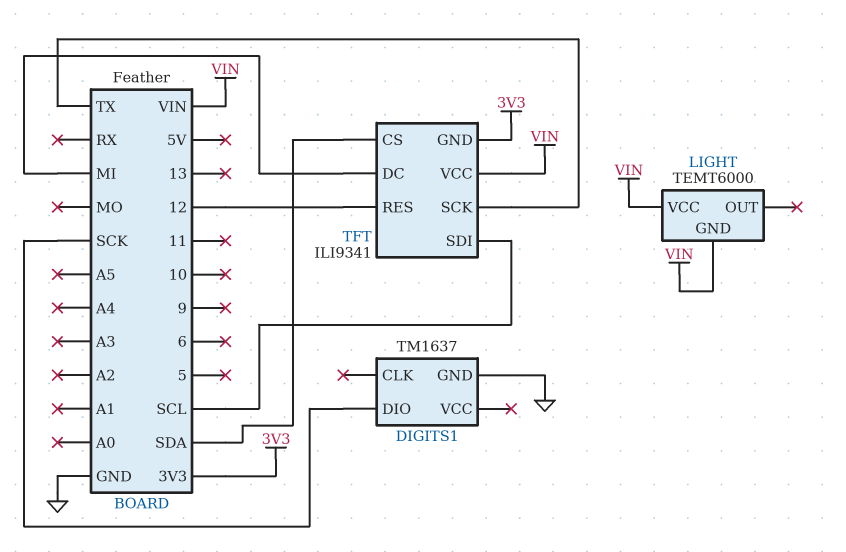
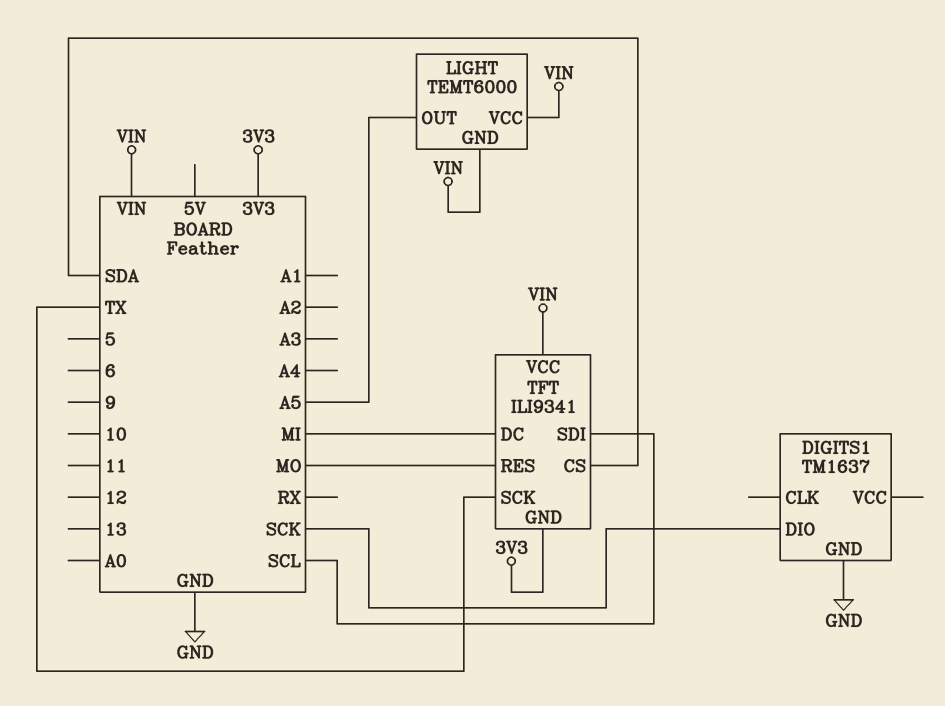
LIGHT pin OUT: none -> A5
TFT pin RES: 12 -> MO

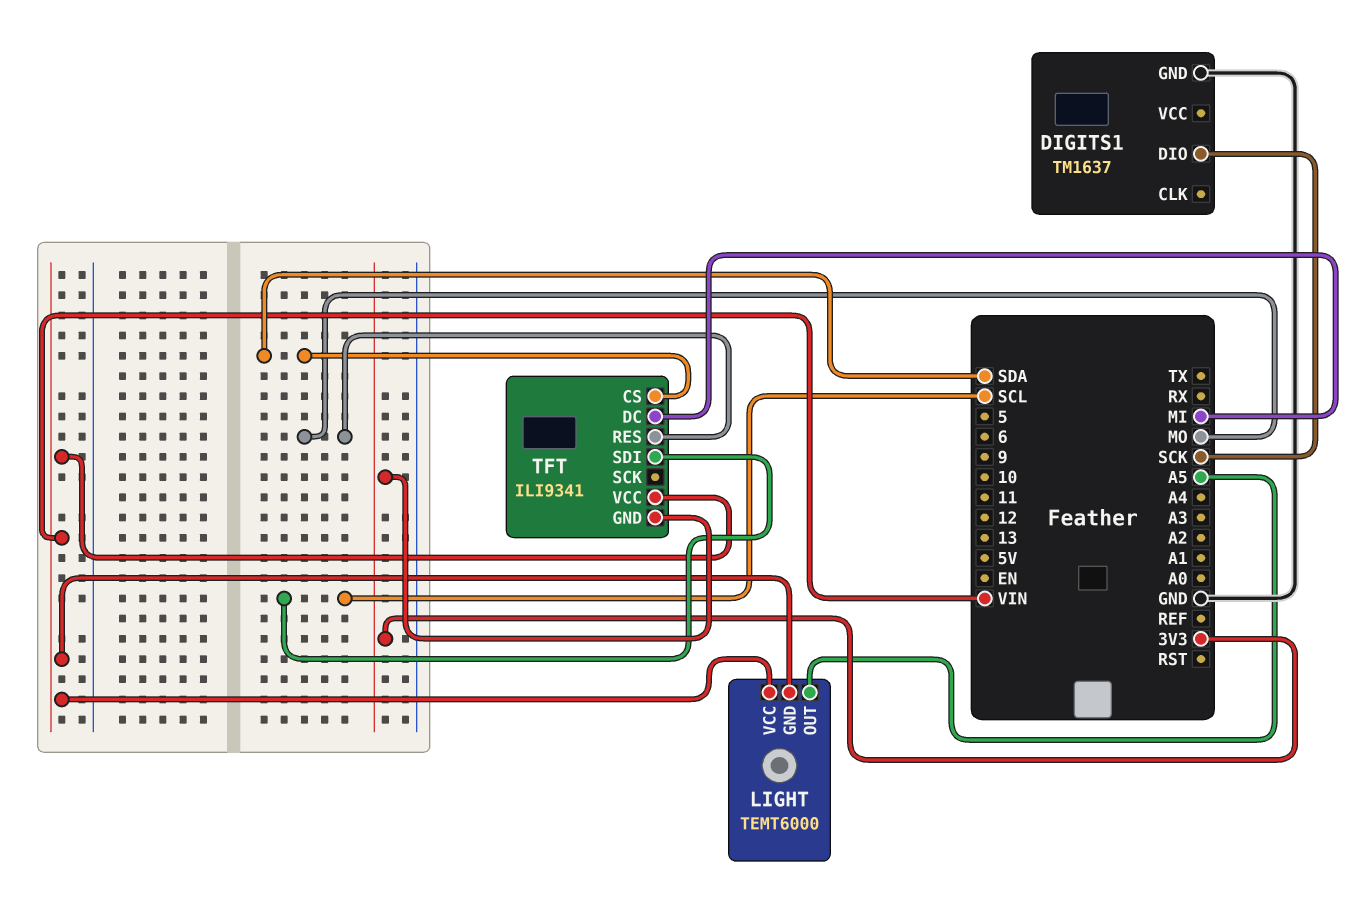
TFT pin SCK: TX -> none

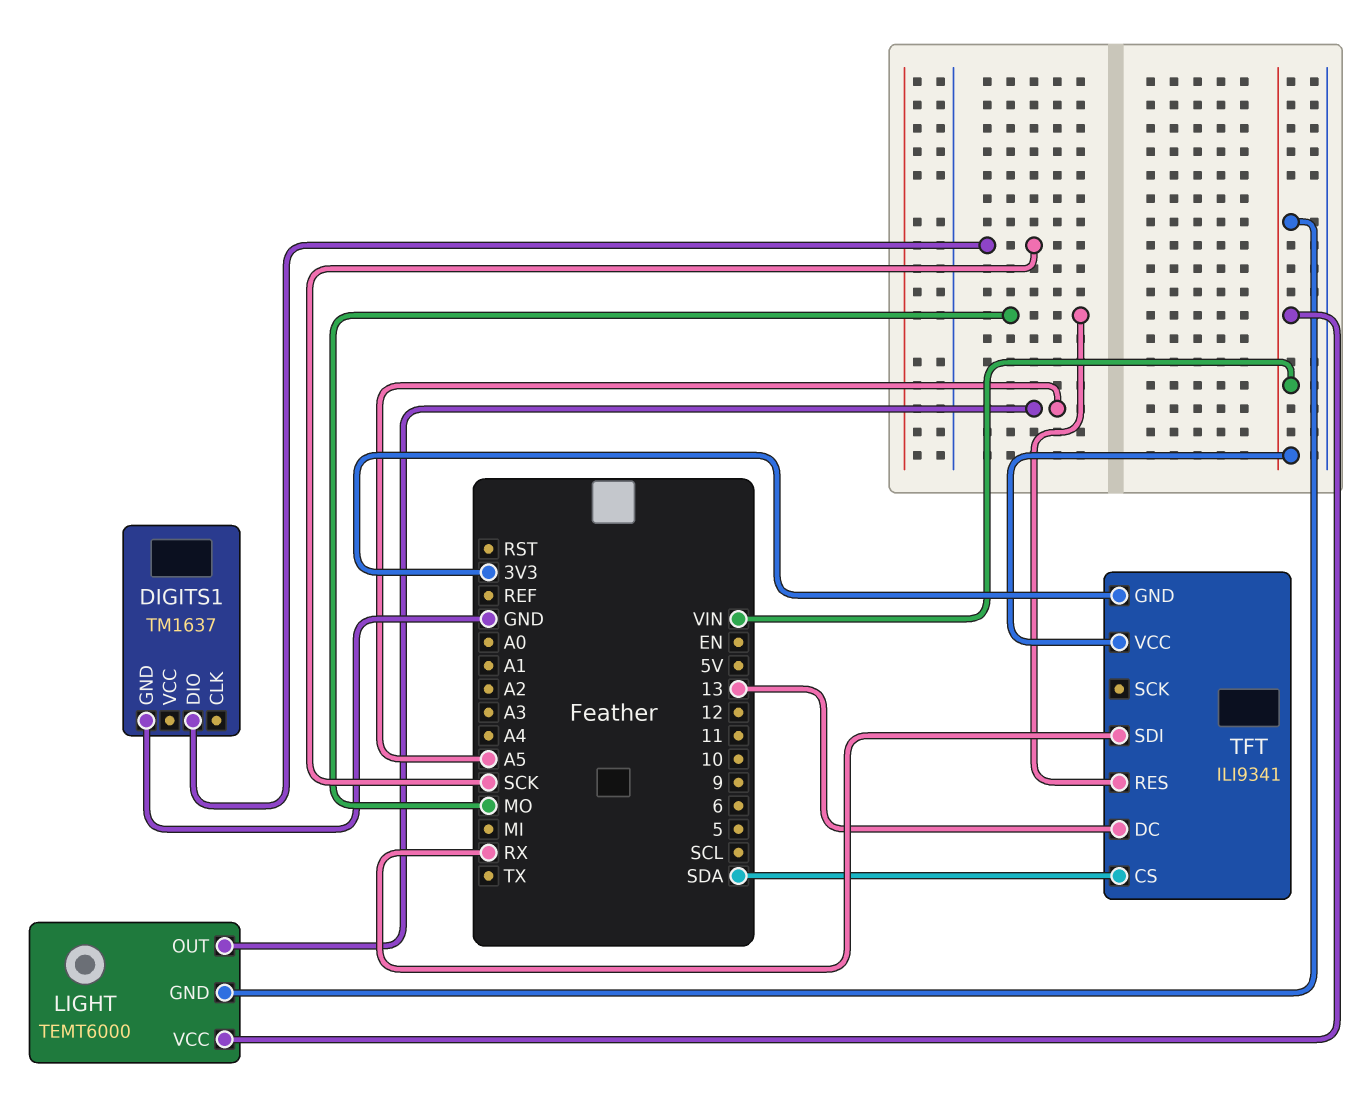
TFT pin DC: MI -> 13
TFT pin SDI: SCL -> RX

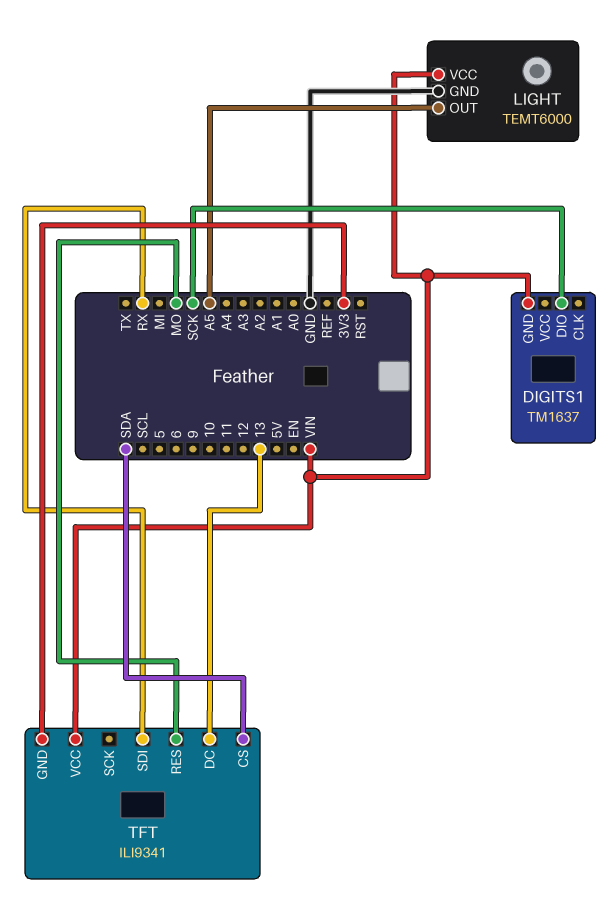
DIGITS1 pin GND: GND -> VIN
LIGHT pin GND: VIN -> GND

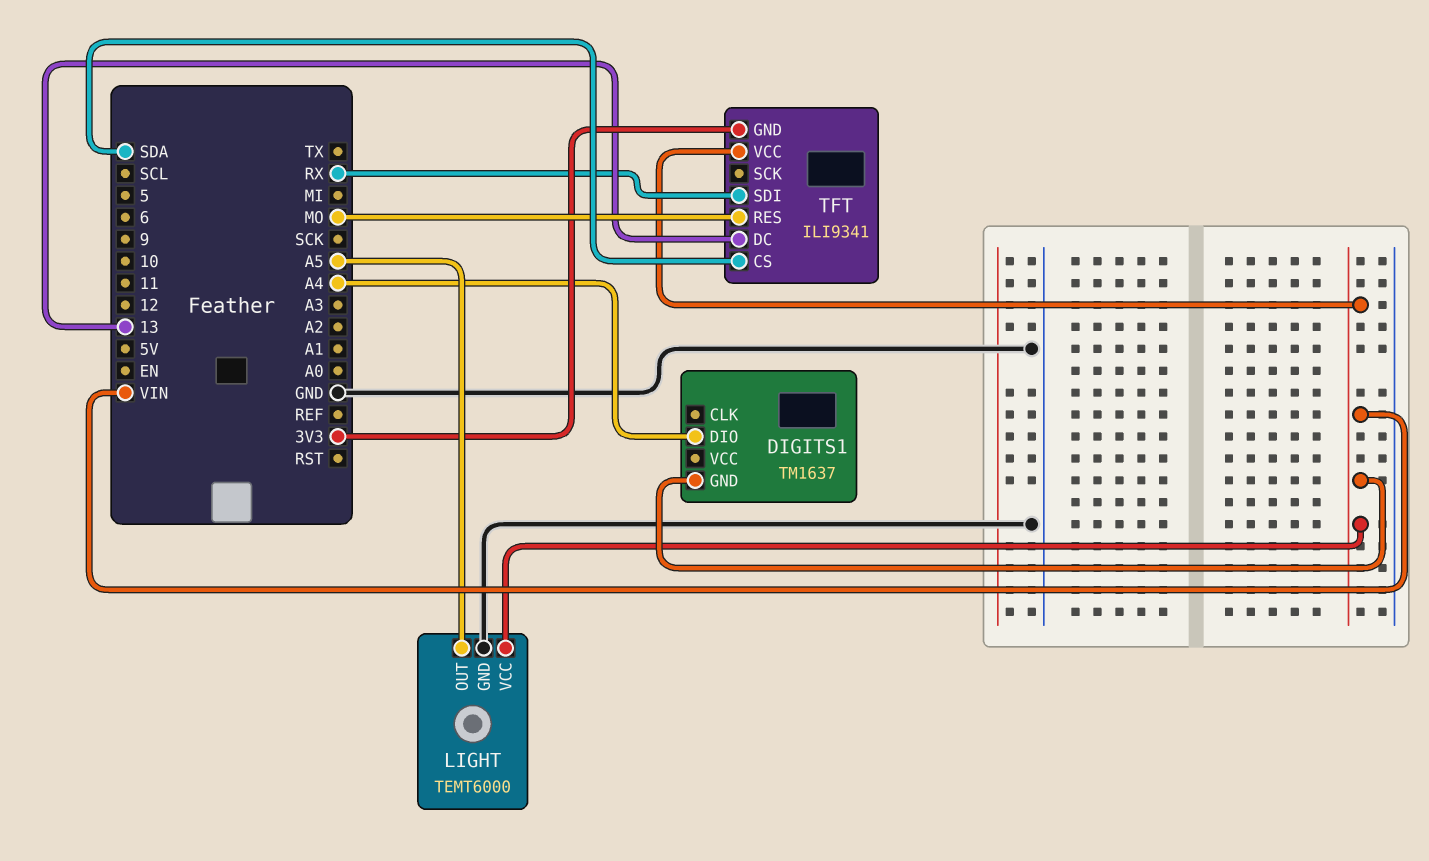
DIGITS1 pin DIO: SCK -> A4

